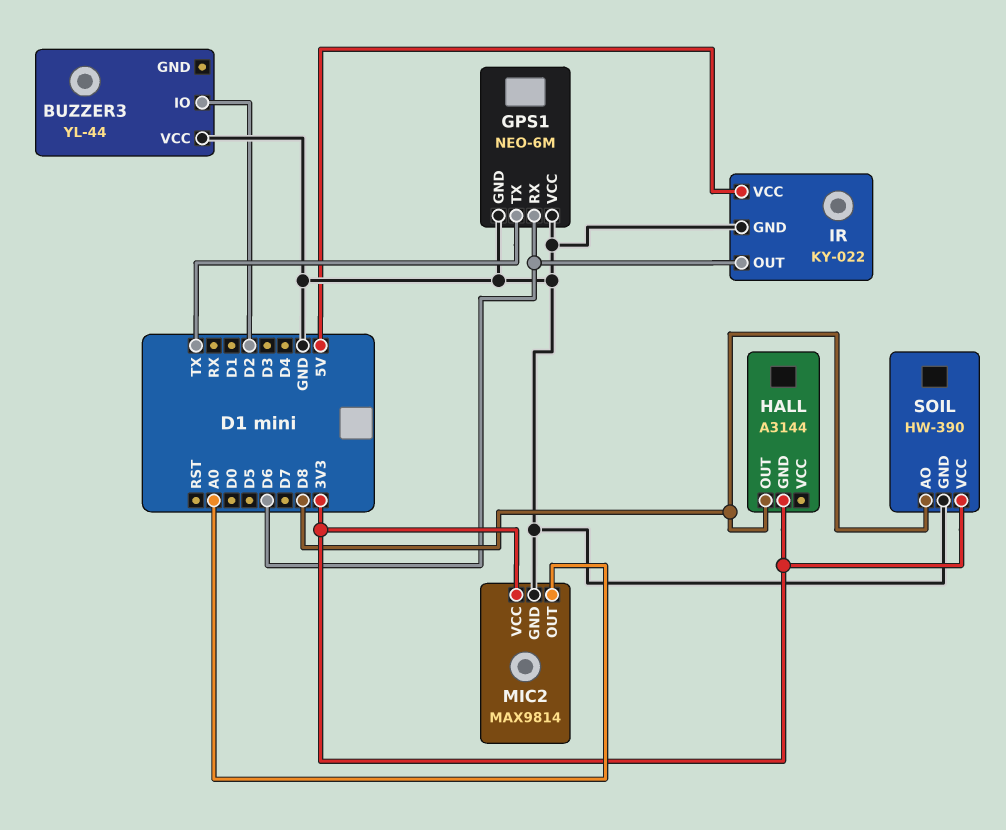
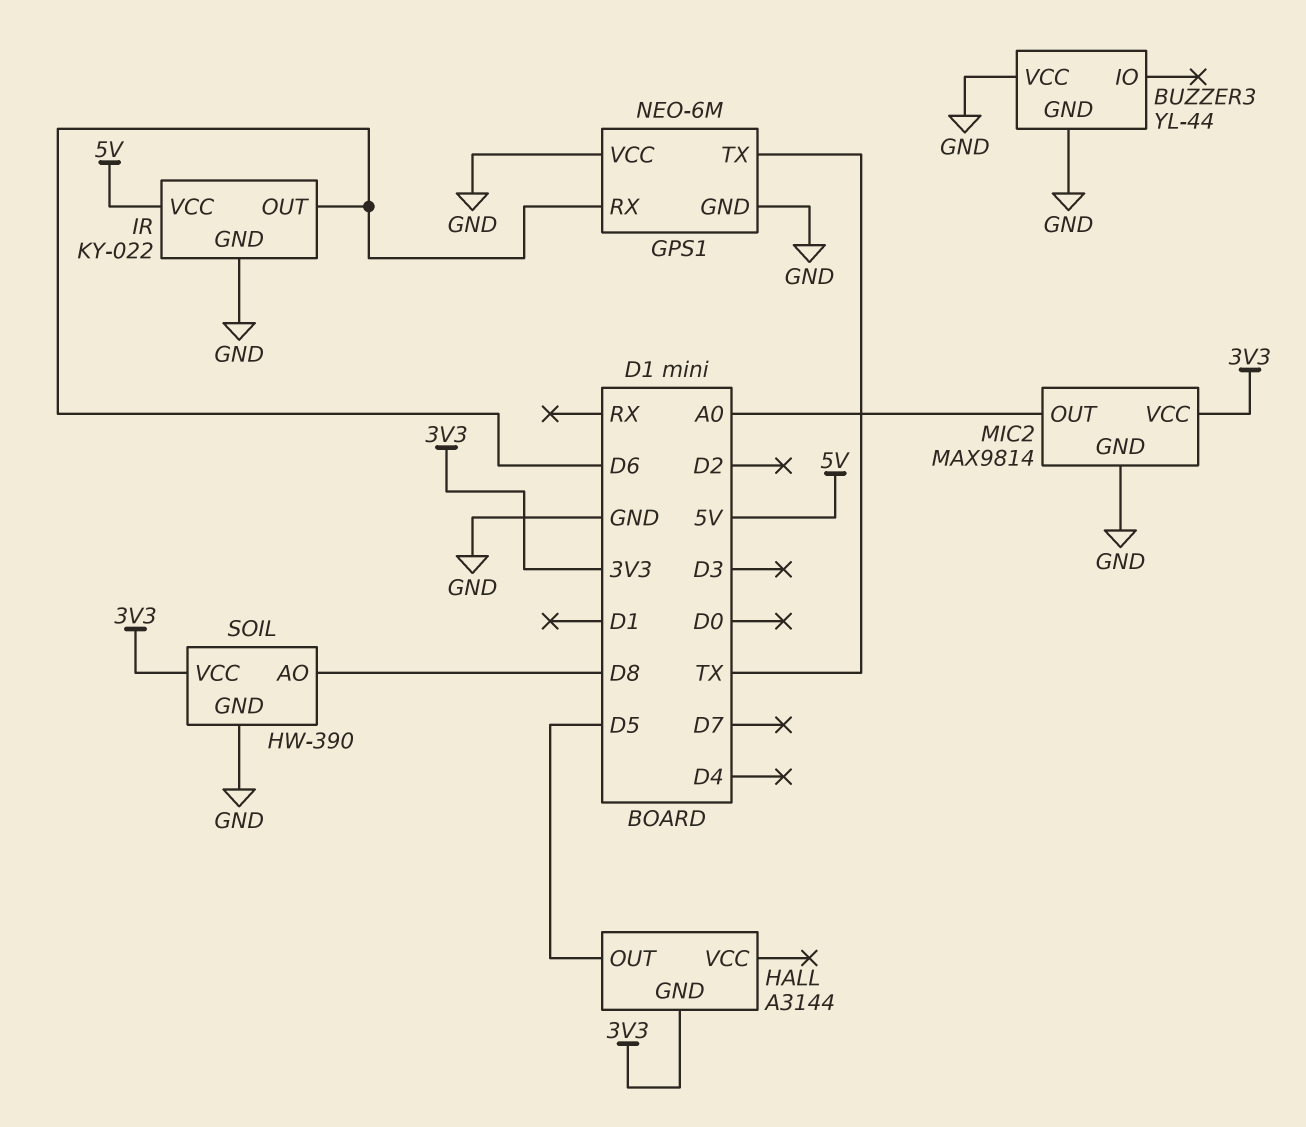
BUZZER3 pin GND: none -> GND
BUZZER3 pin IO: D2 -> none
HALL pin OUT: D8 -> D5

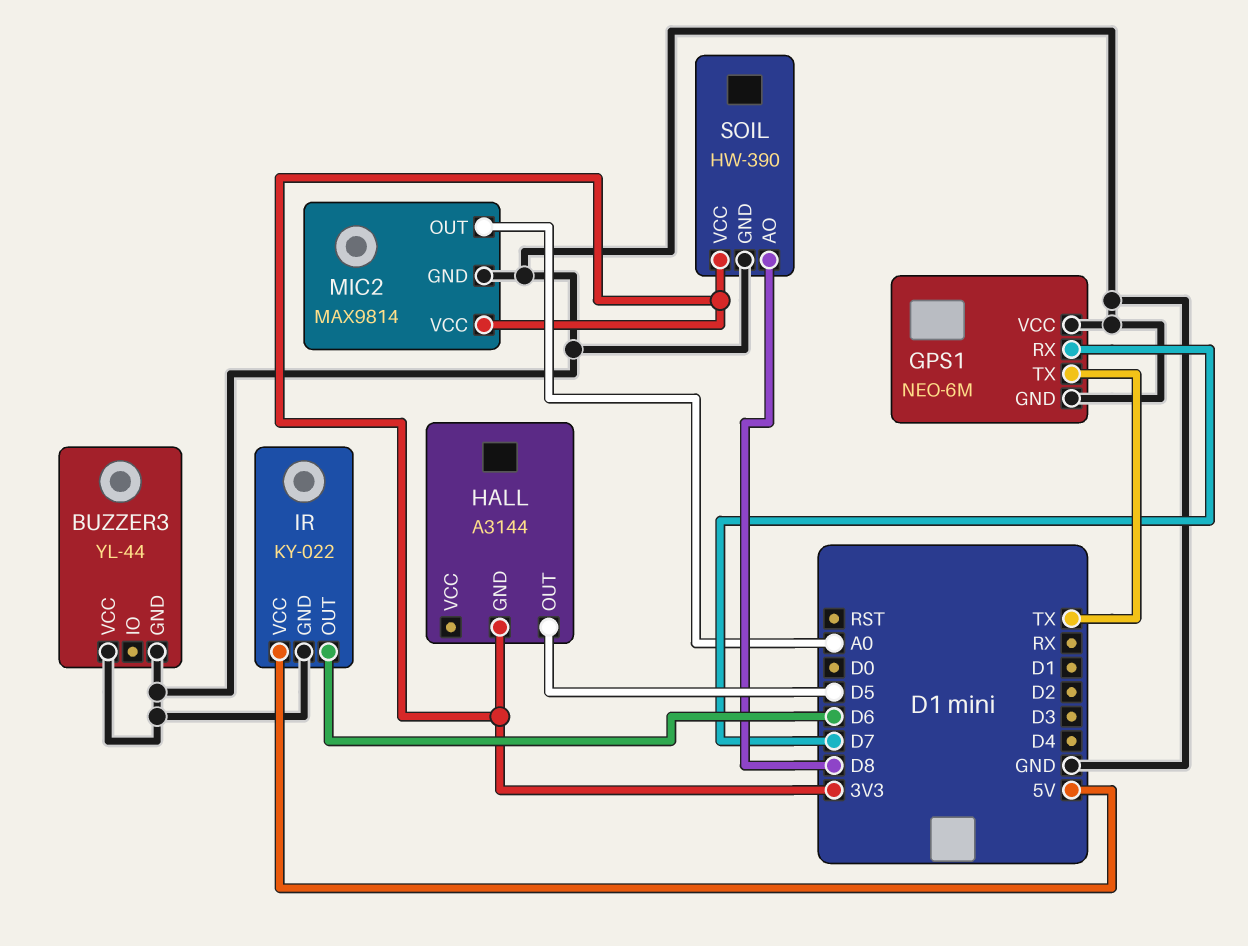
GPS1 pin RX: D6 -> D7

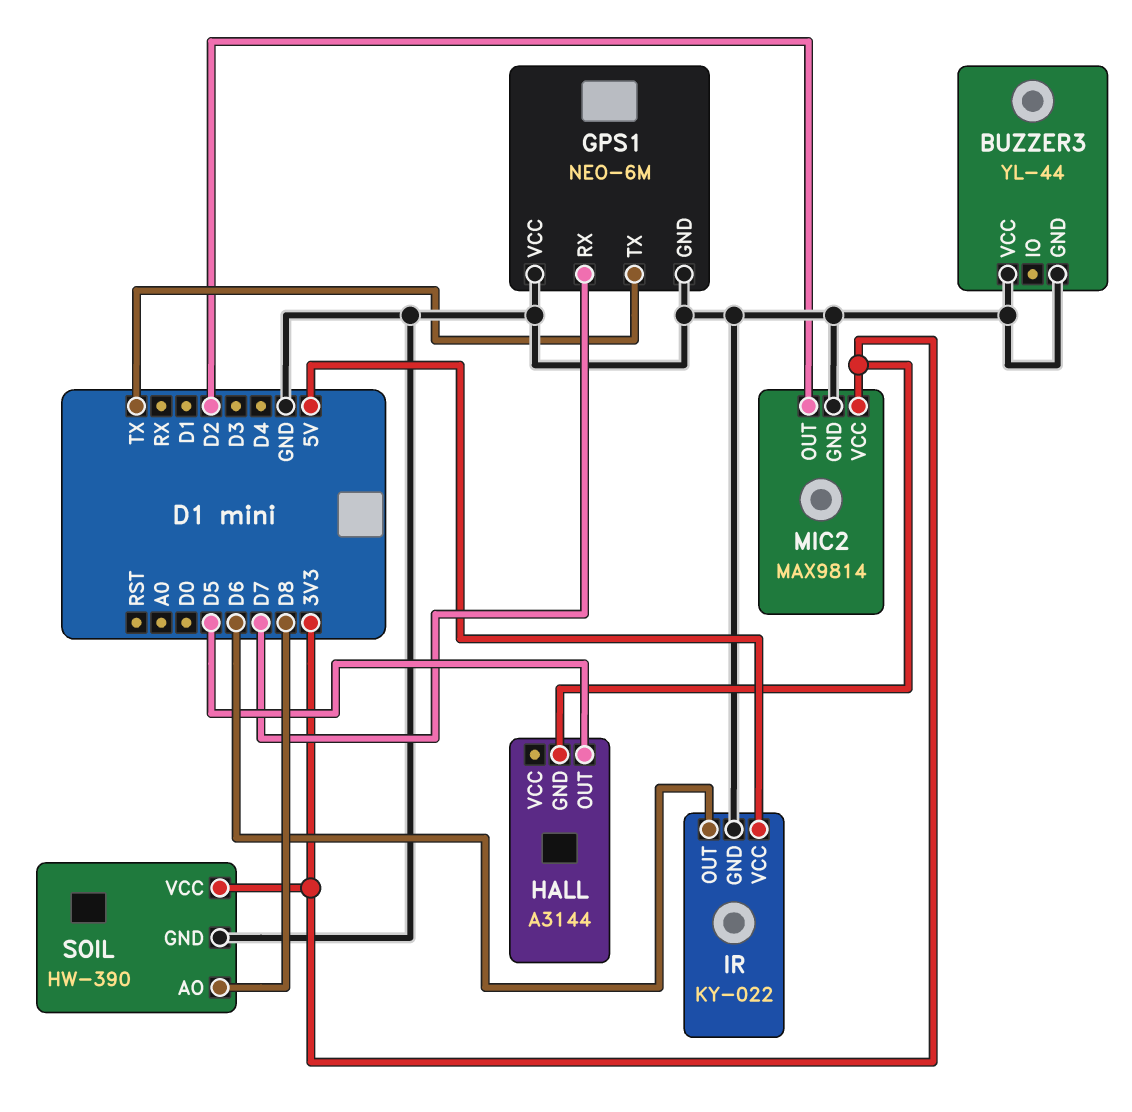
MIC2 pin OUT: A0 -> D2

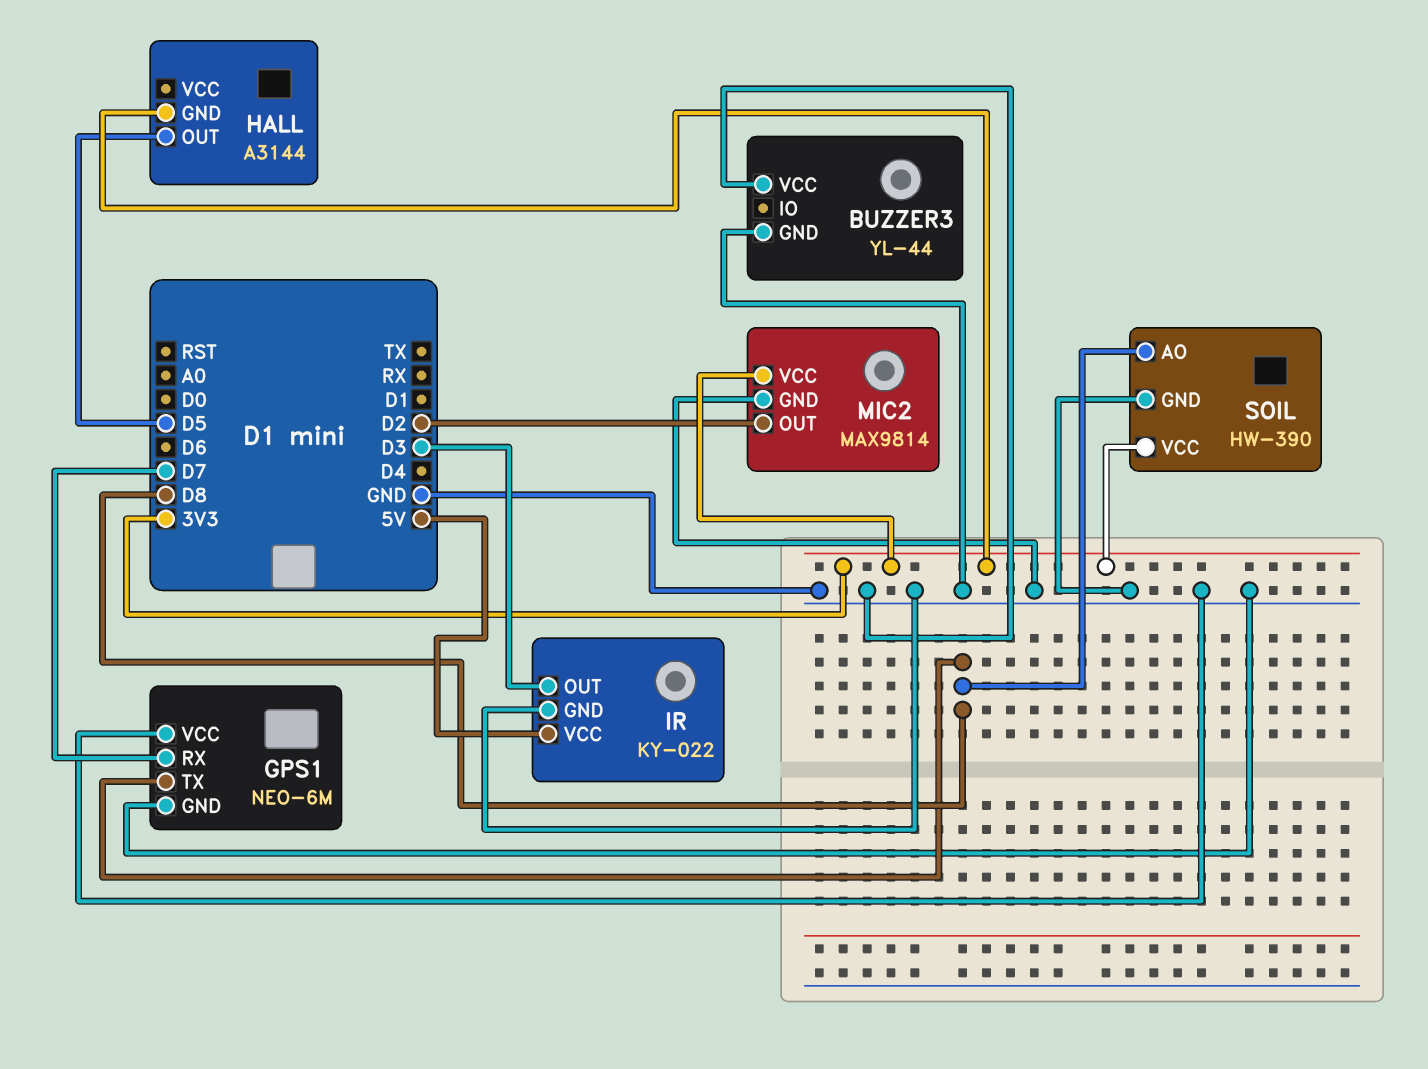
GPS1 pin TX: TX -> D8
IR pin OUT: D6 -> D3

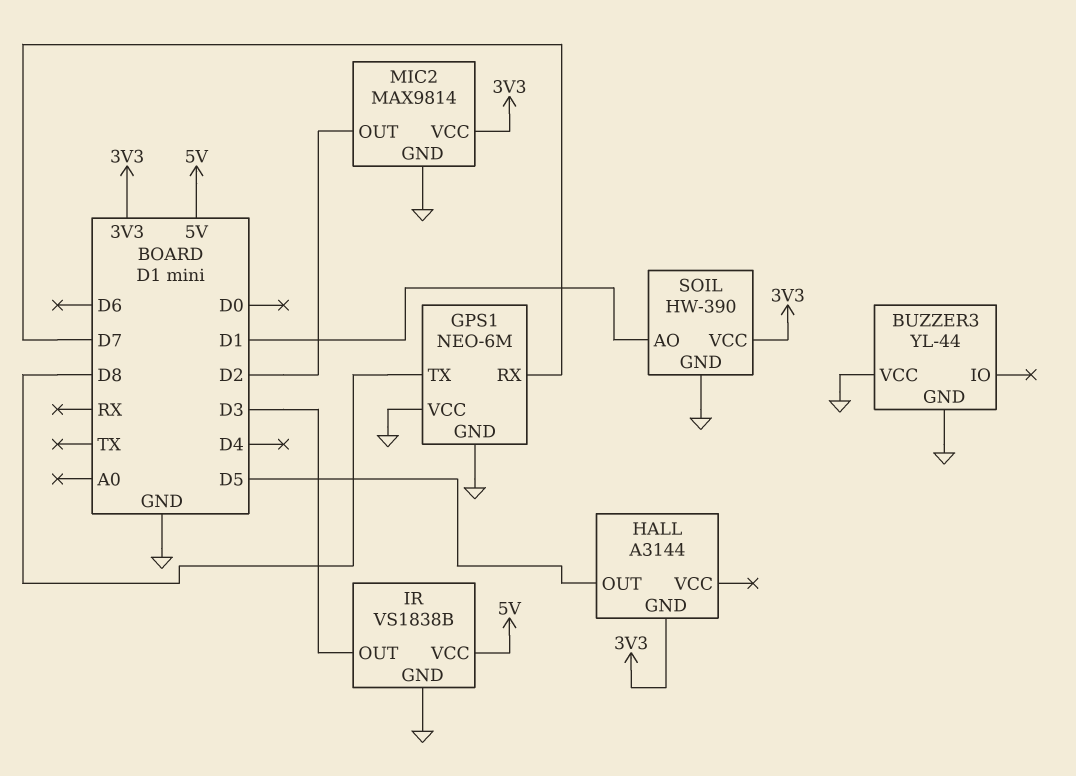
IR: KY-022 -> VS1838B
SOIL pin AO: D8 -> D1

